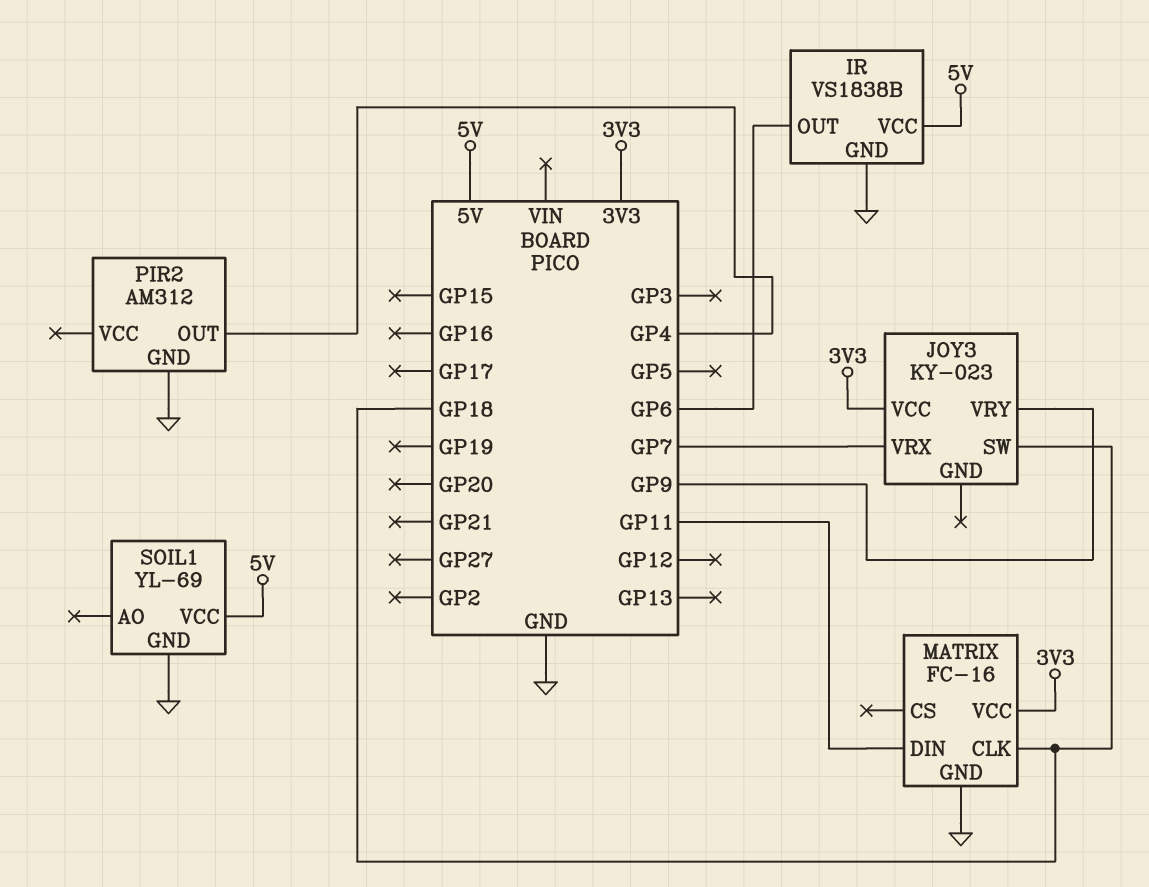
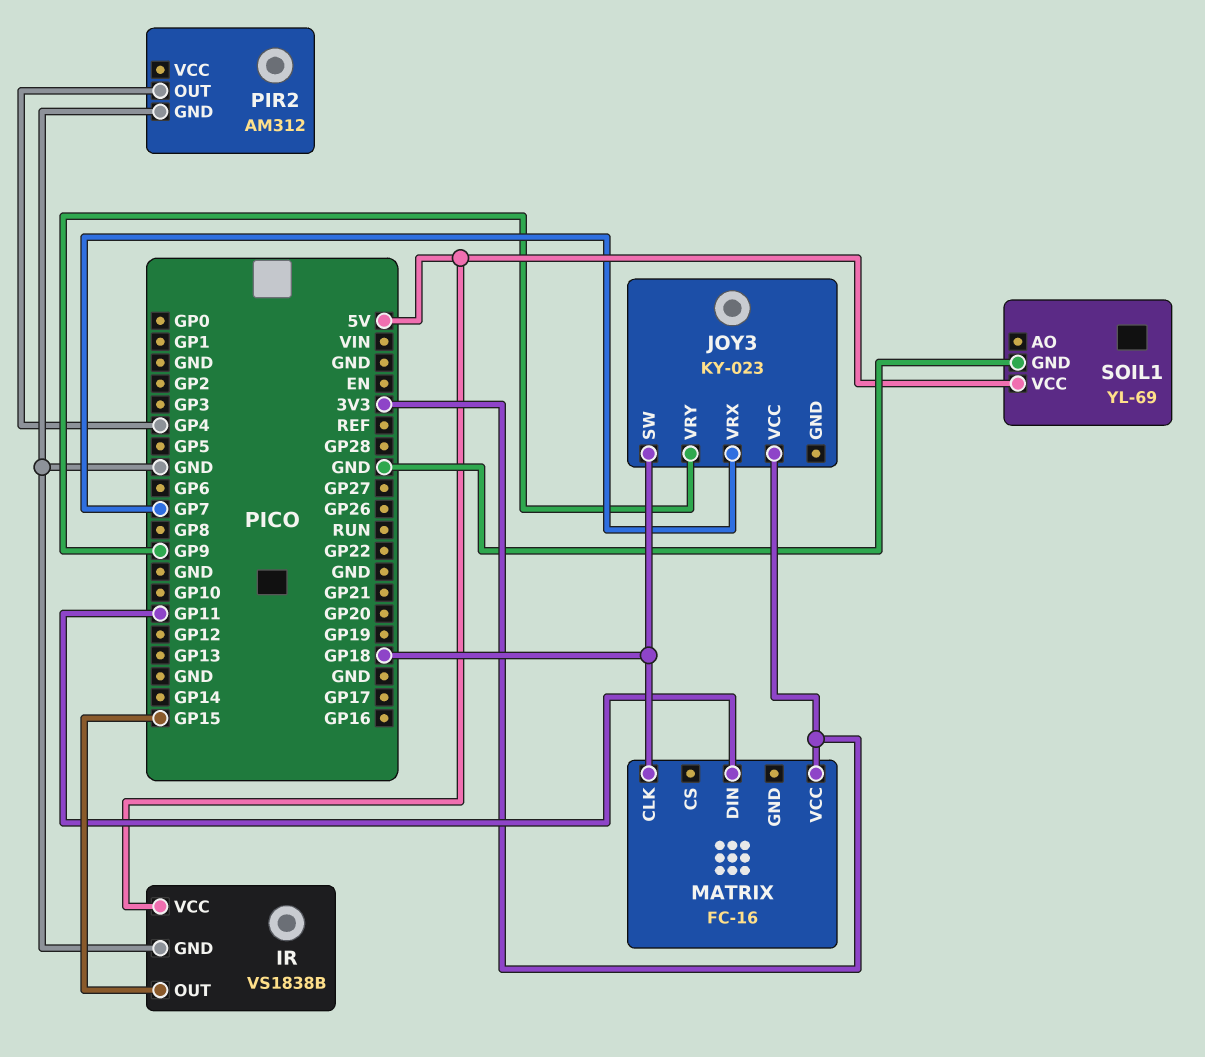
IR pin OUT: GP6 -> GP15
MATRIX pin GND: GND -> none

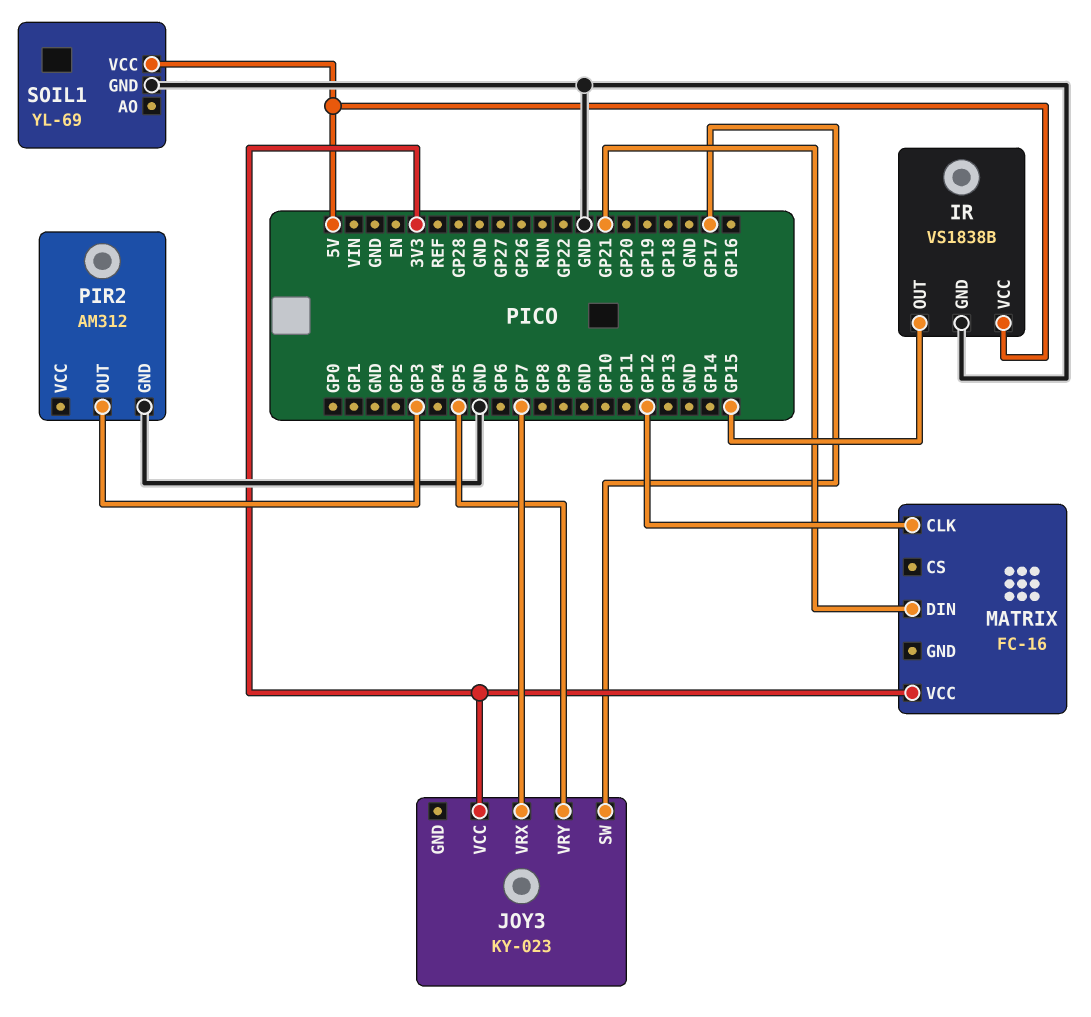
JOY3 pin SW: GP18 -> GP17
JOY3 pin VRY: GP9 -> GP5
MATRIX pin CLK: GP18 -> GP12
MATRIX pin DIN: GP11 -> GP21
PIR2 pin OUT: GP4 -> GP3

